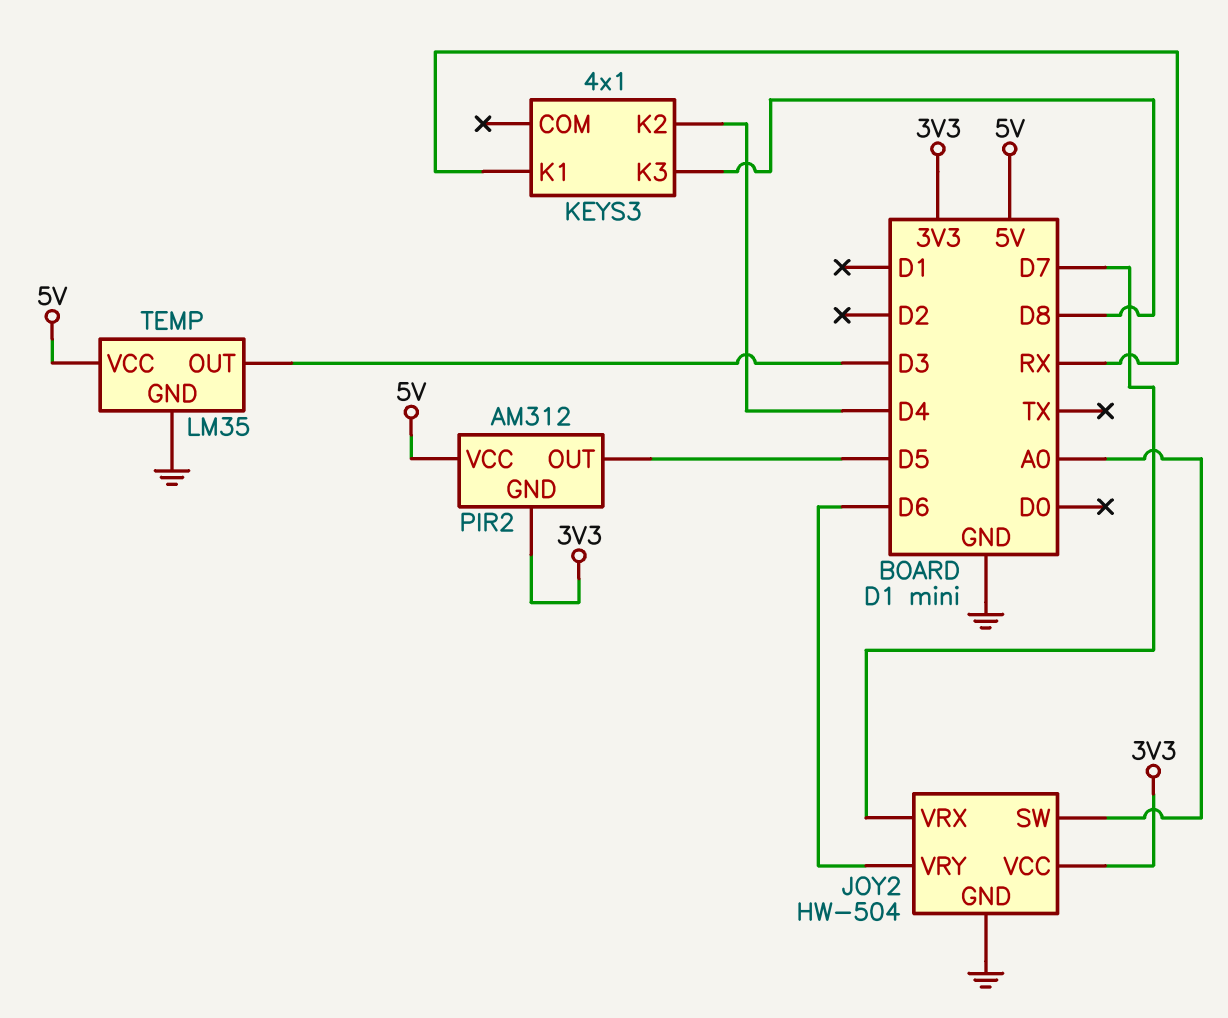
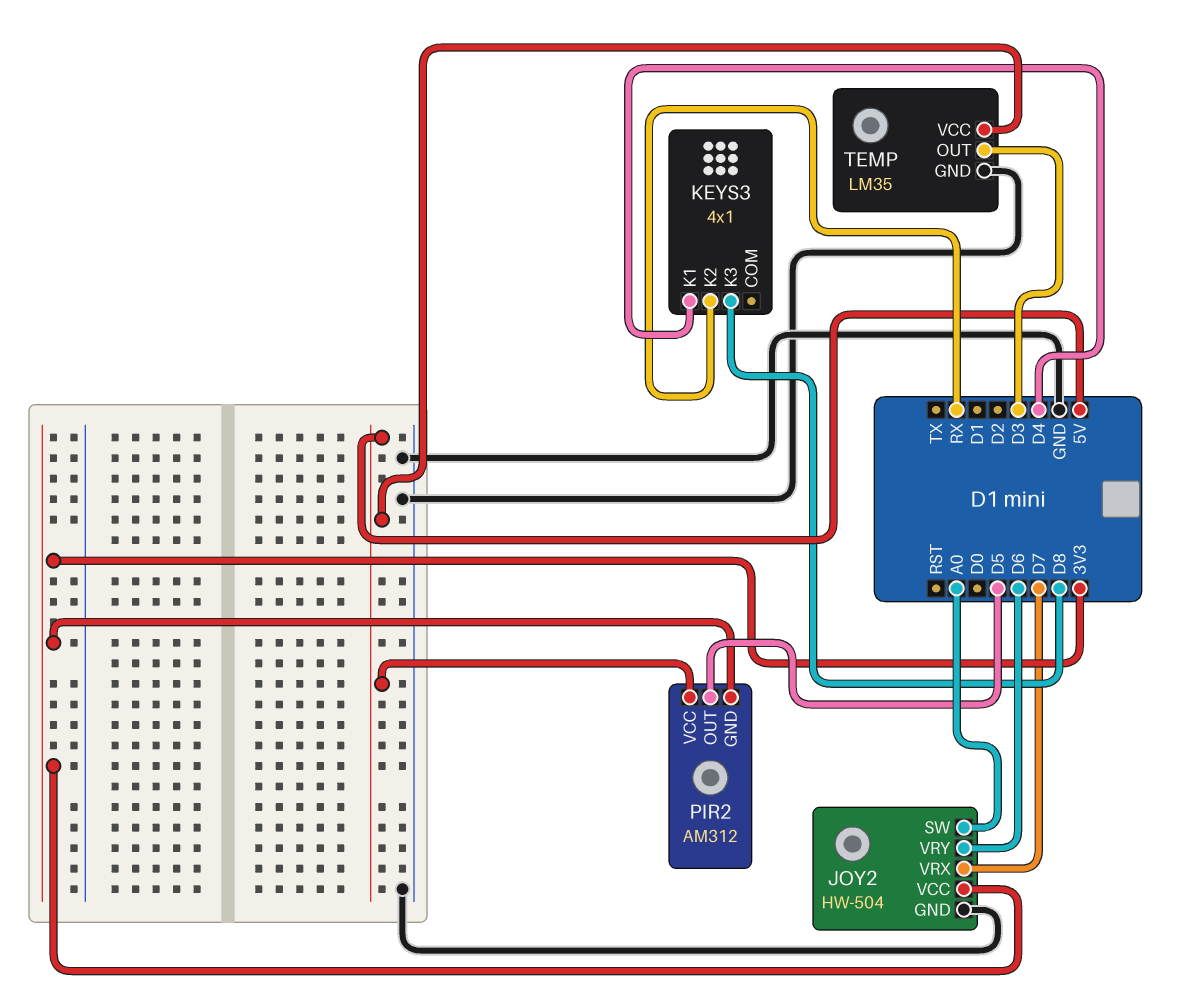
KEYS3 pin K1: RX -> D4
KEYS3 pin K2: D4 -> RX

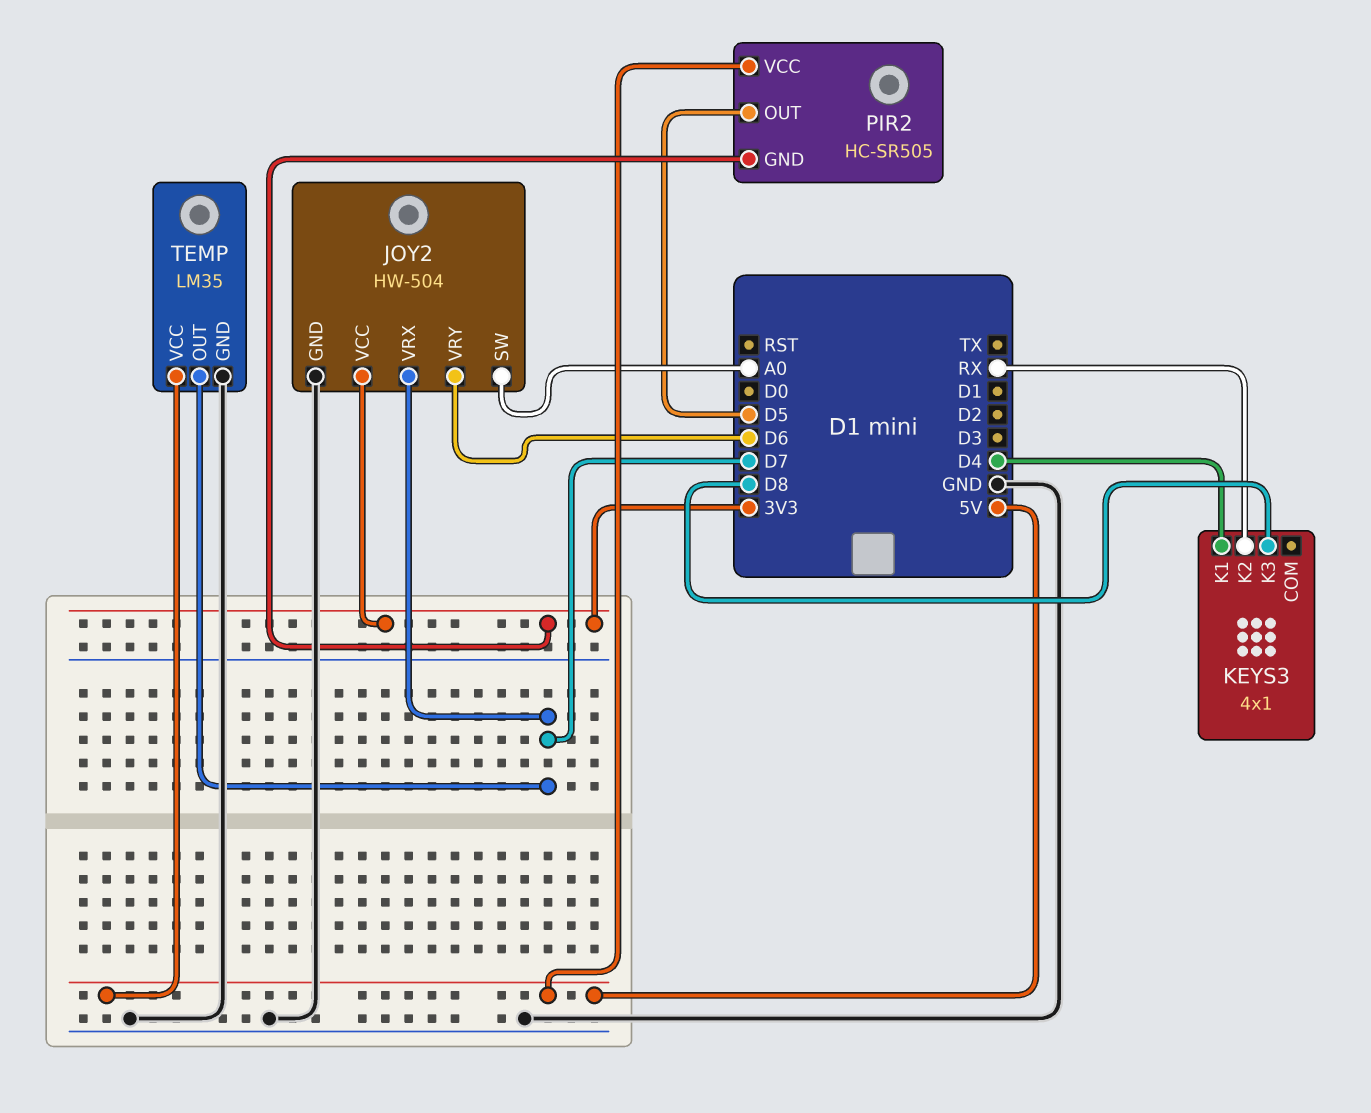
PIR2: AM312 -> HC-SR505
TEMP pin OUT: D3 -> D7

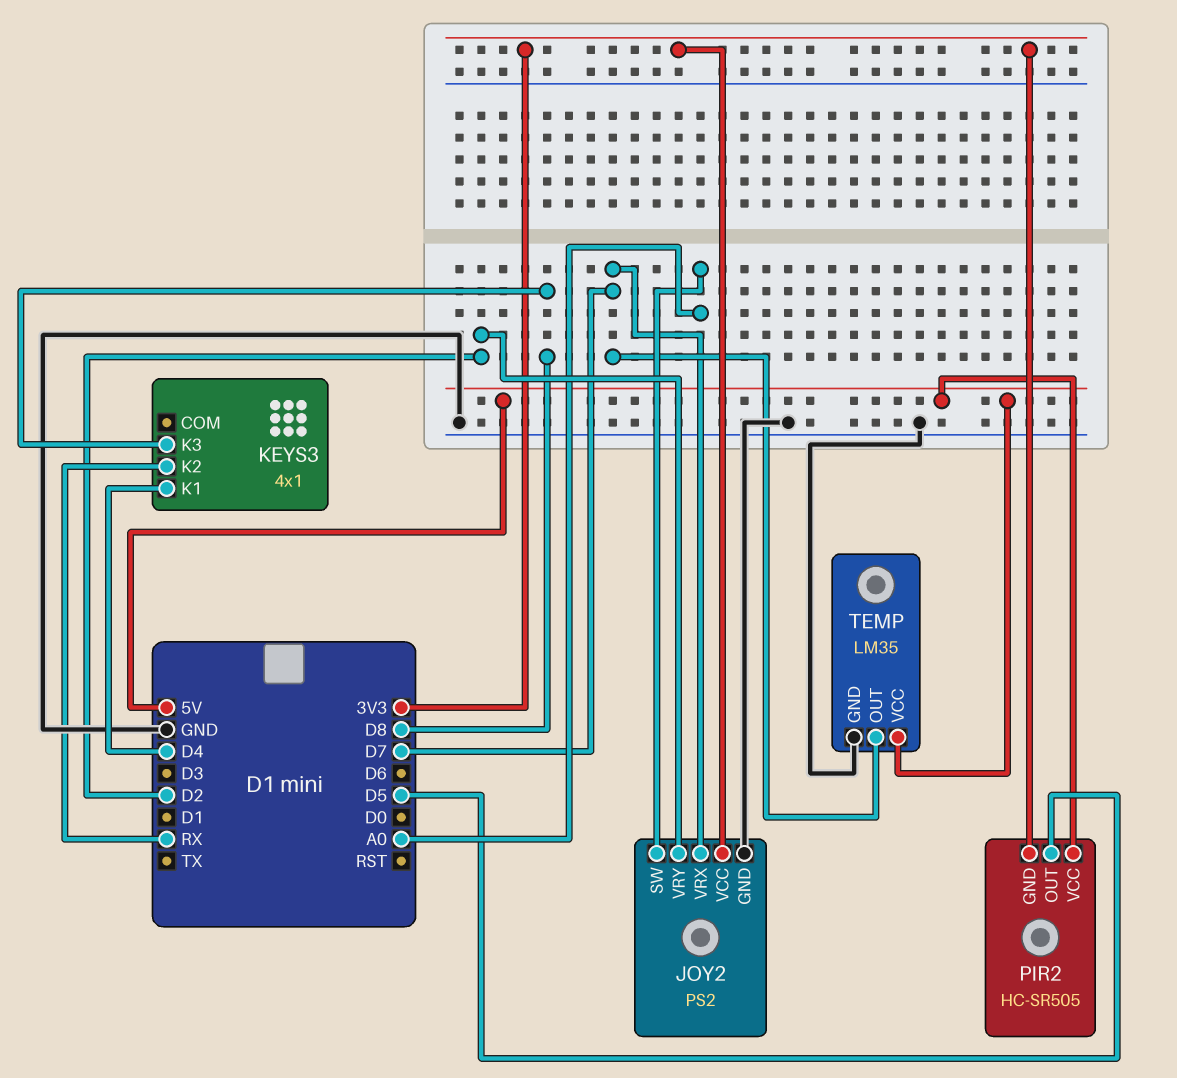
JOY2: HW-504 -> PS2
JOY2 pin VRY: D6 -> D2

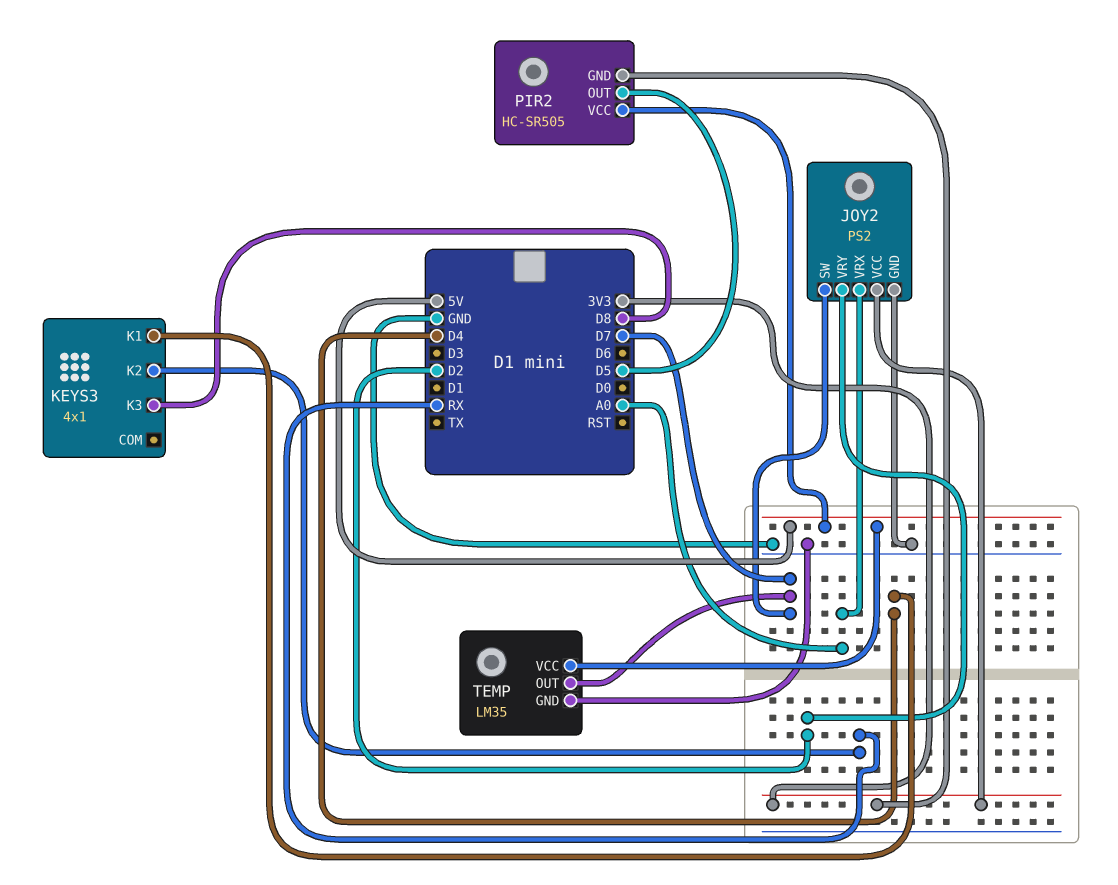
JOY2 pin SW: A0 -> D7
JOY2 pin VRX: D7 -> A0

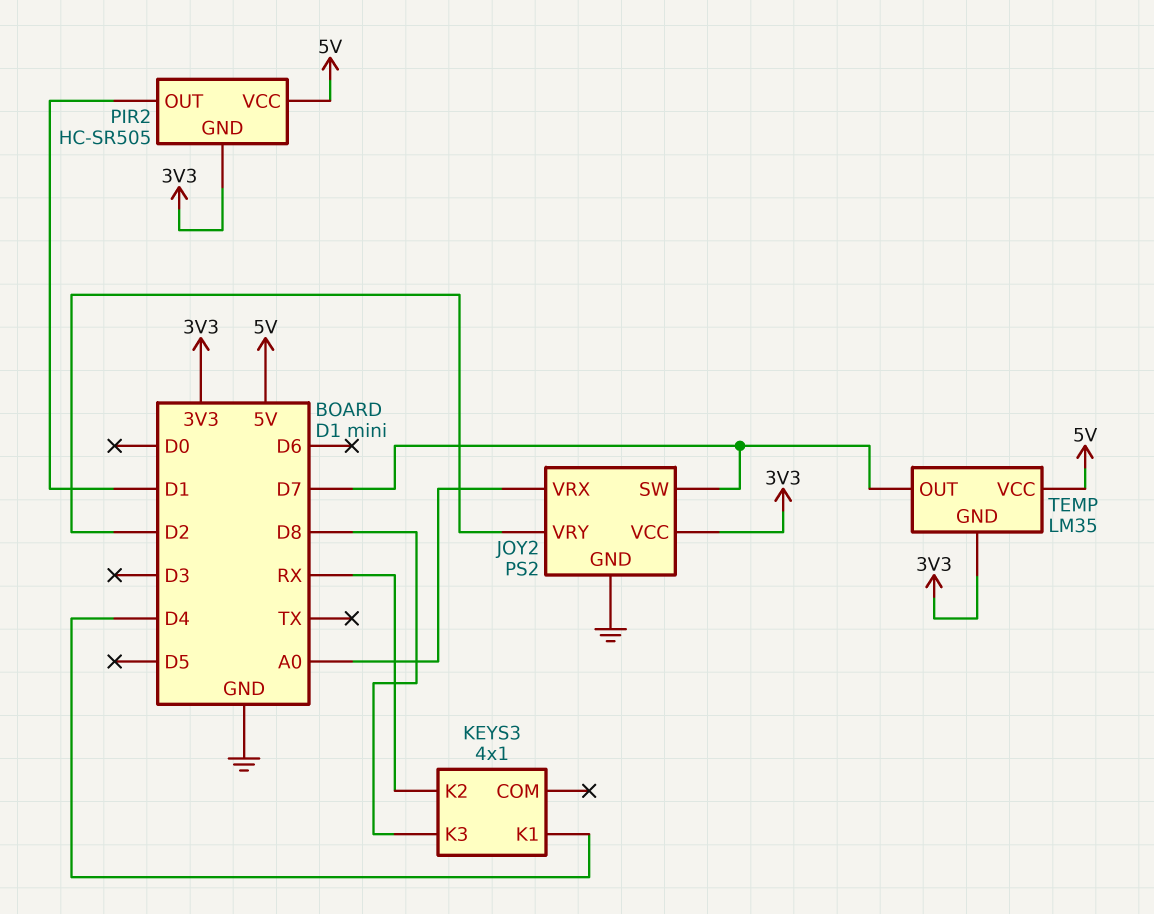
PIR2 pin OUT: D5 -> D1
TEMP pin GND: GND -> 3V3

